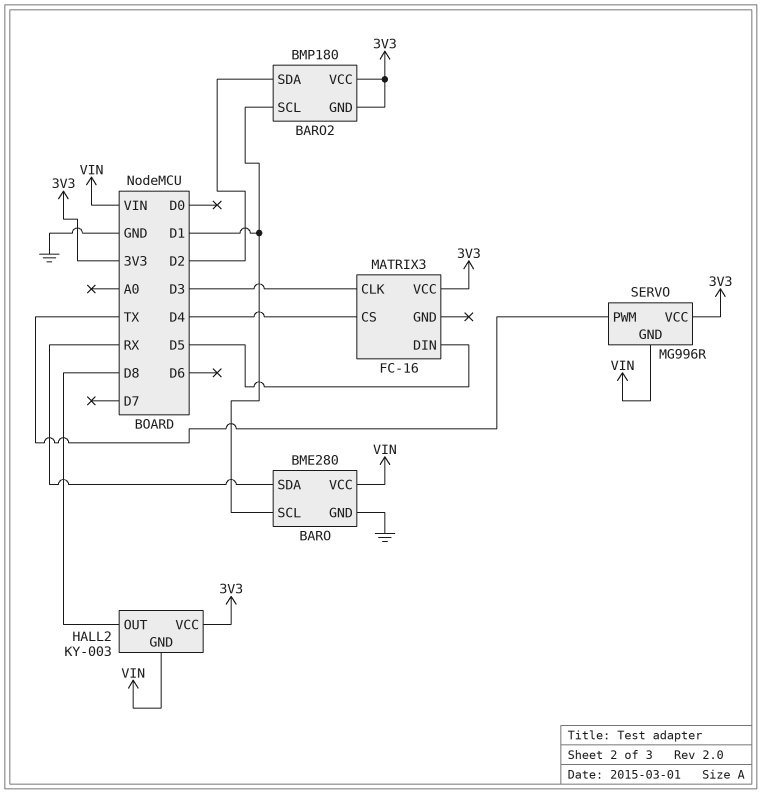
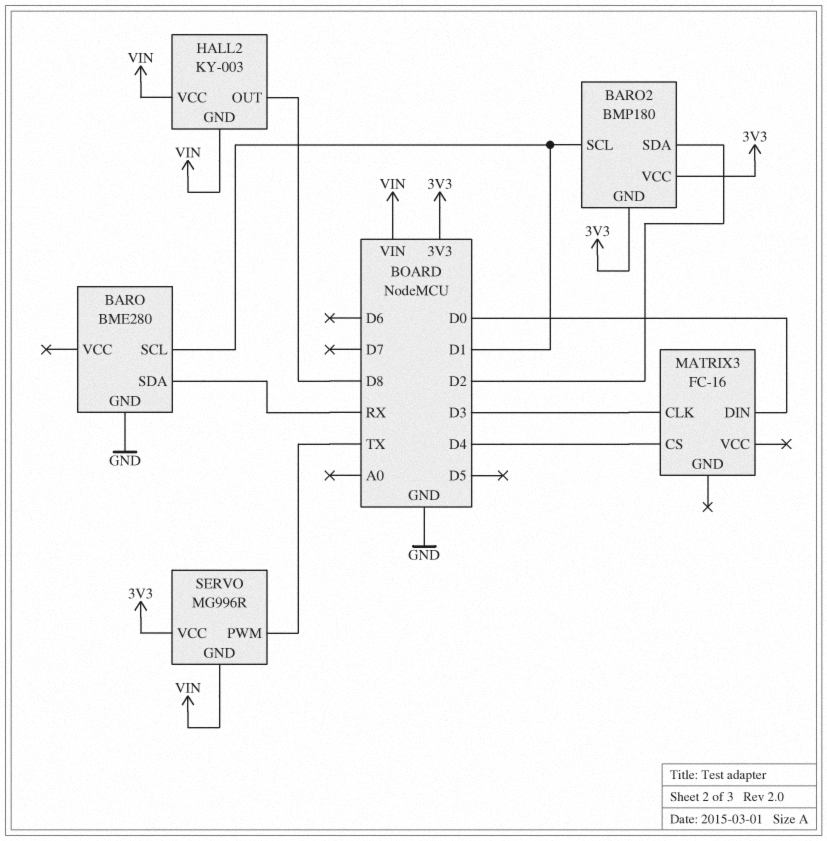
BARO pin VCC: VIN -> none
HALL2 pin VCC: 3V3 -> VIN
MATRIX3 pin DIN: D5 -> D0
MATRIX3 pin VCC: 3V3 -> none

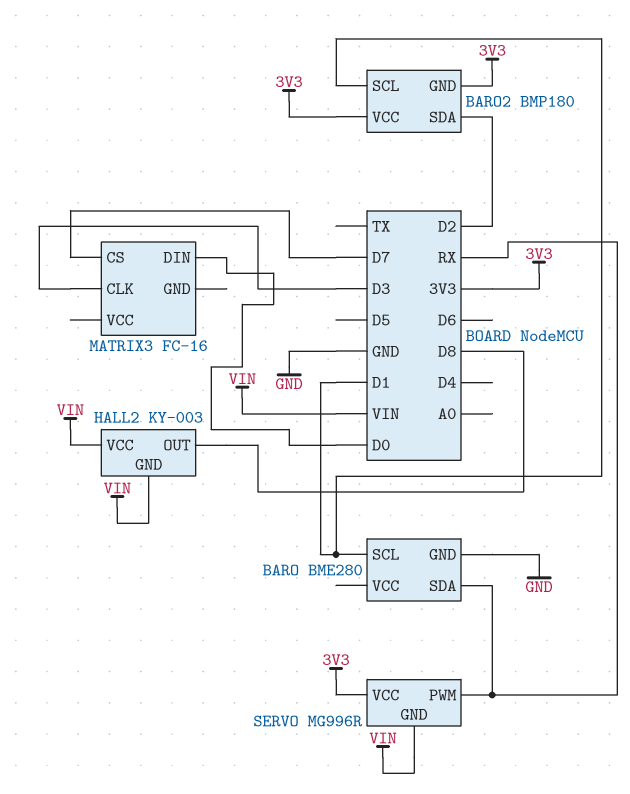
MATRIX3 pin CS: D4 -> D7
SERVO pin PWM: TX -> RX

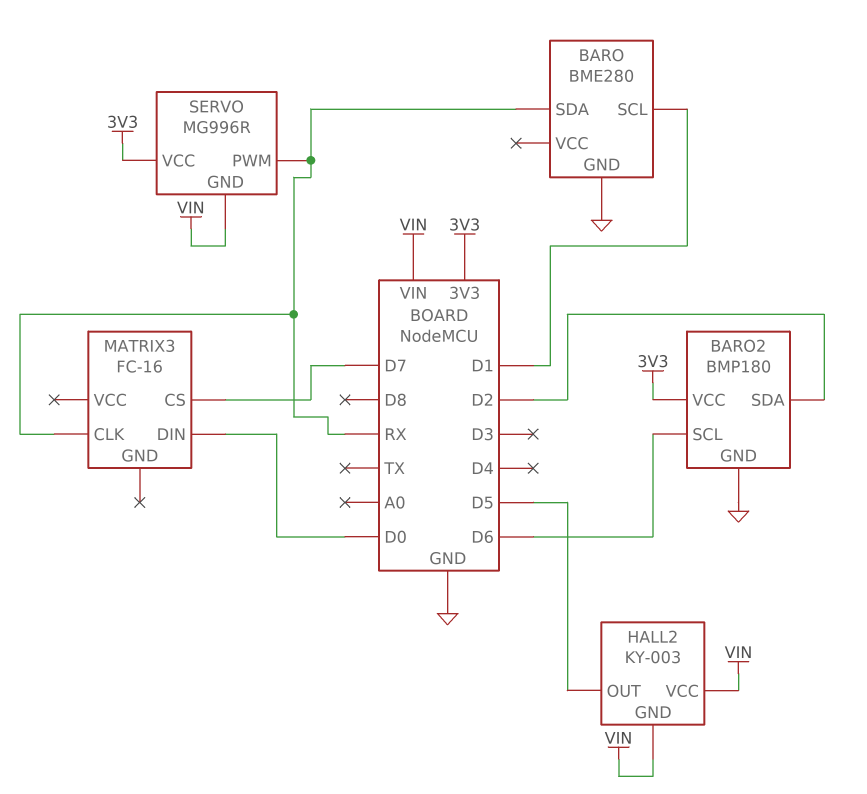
BARO2 pin GND: 3V3 -> GND
BARO2 pin SCL: D1 -> D6
HALL2 pin OUT: D8 -> D5
MATRIX3 pin CLK: D3 -> RX

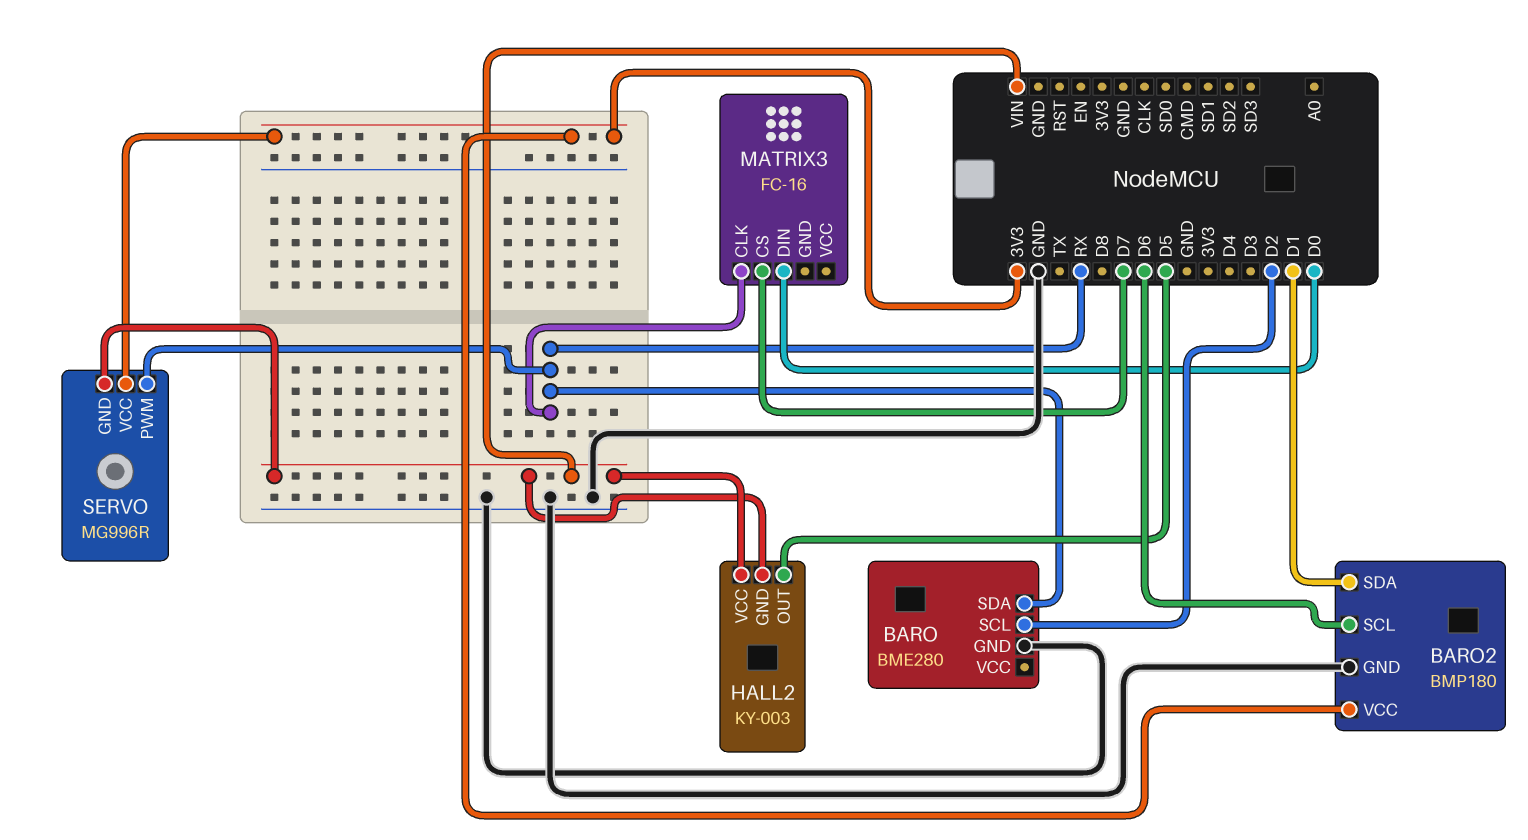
BARO pin SCL: D1 -> D2
BARO2 pin SDA: D2 -> D1

